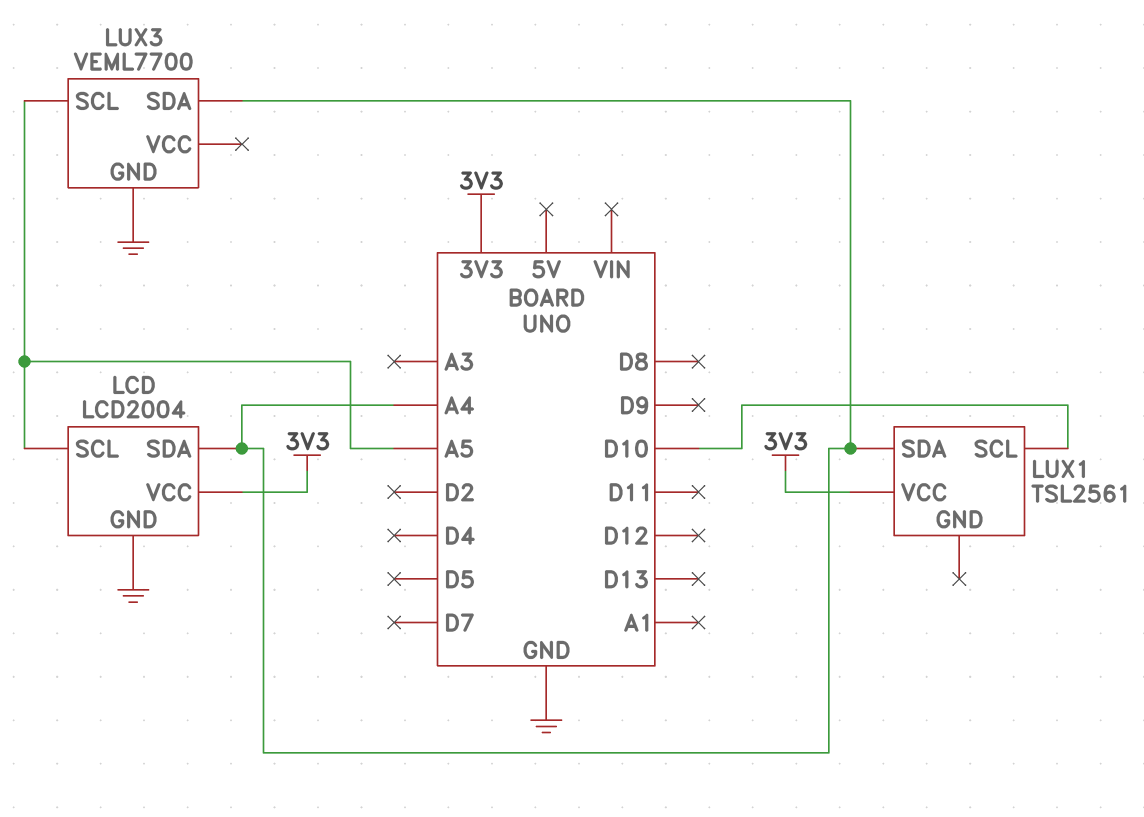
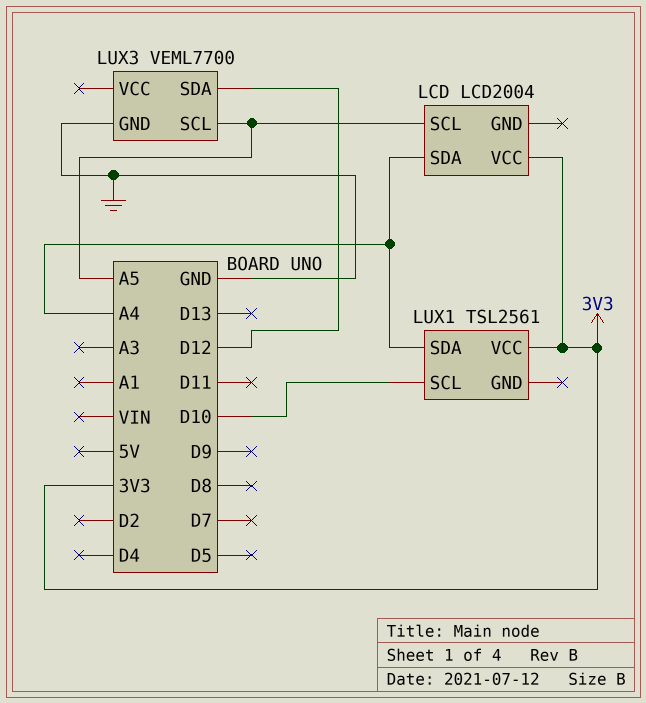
LCD pin GND: GND -> none
LUX3 pin SDA: A4 -> D12

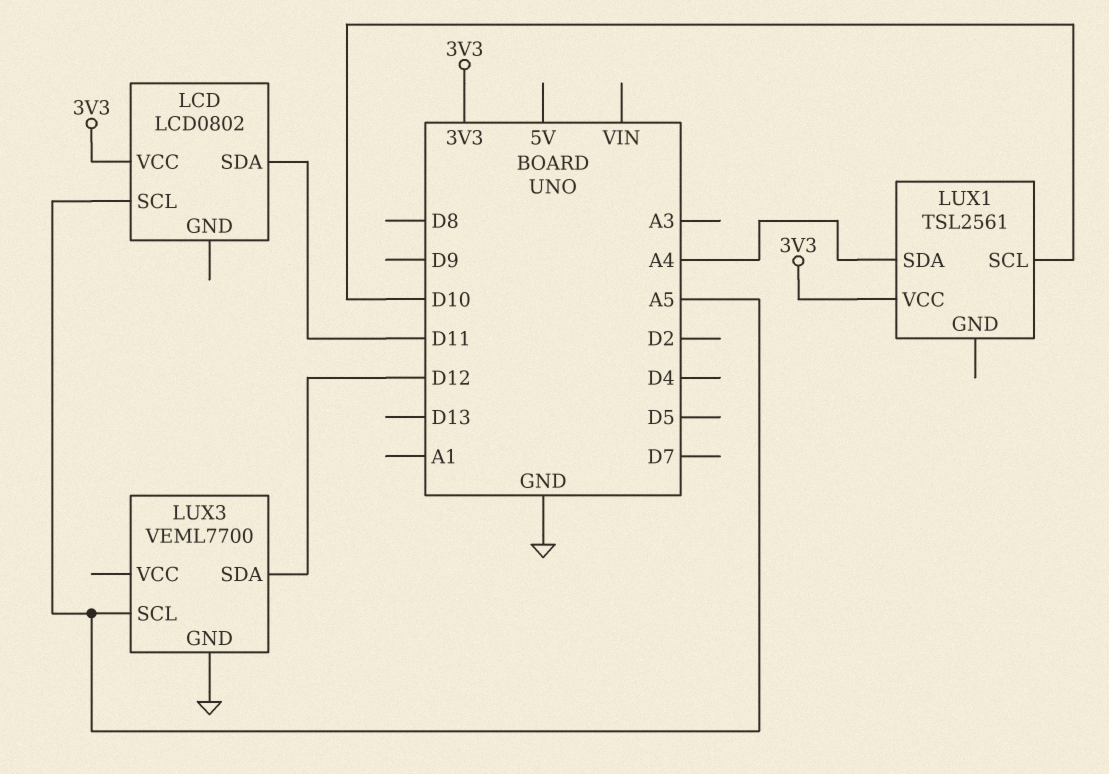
LCD: LCD2004 -> LCD0802
LCD pin SDA: A4 -> D11

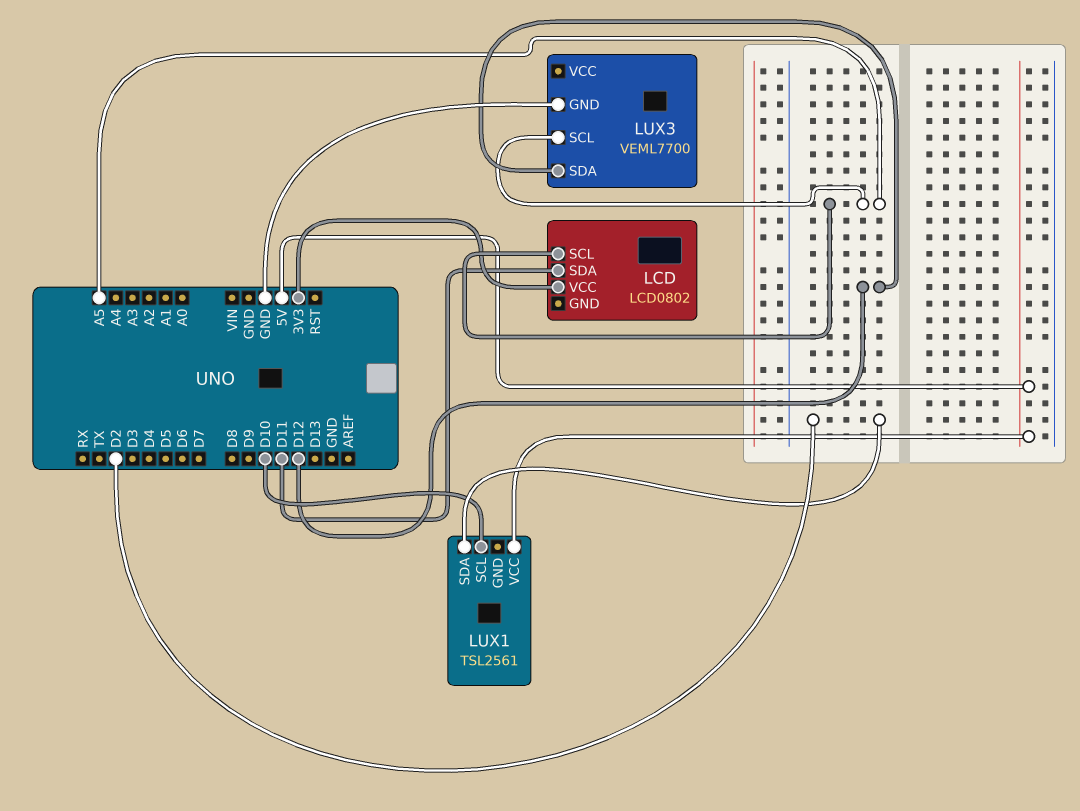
LUX1 pin SDA: A4 -> D2
LUX1 pin VCC: 3V3 -> 5V

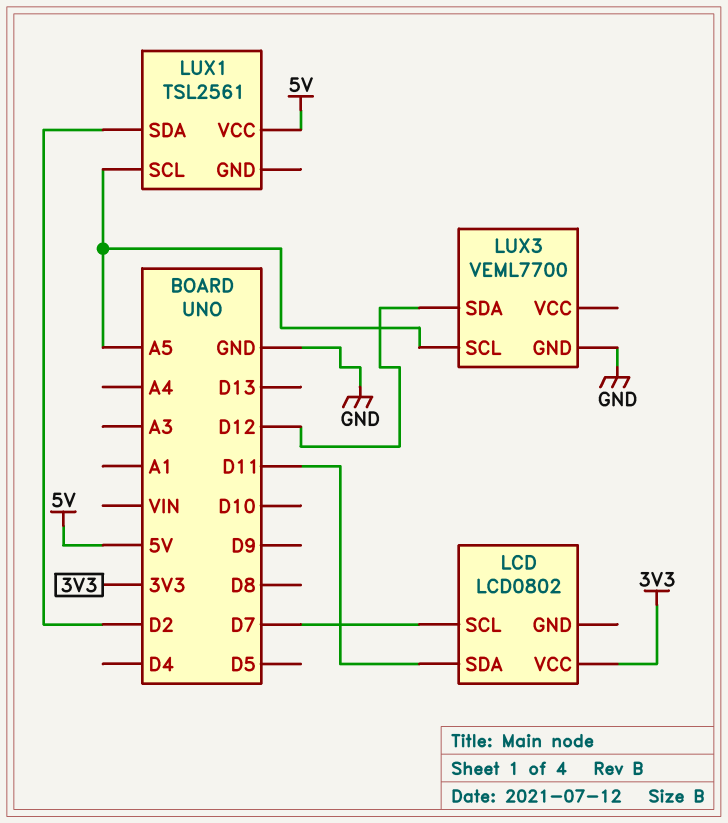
LCD pin SCL: A5 -> D7
LUX1 pin SCL: D10 -> A5

